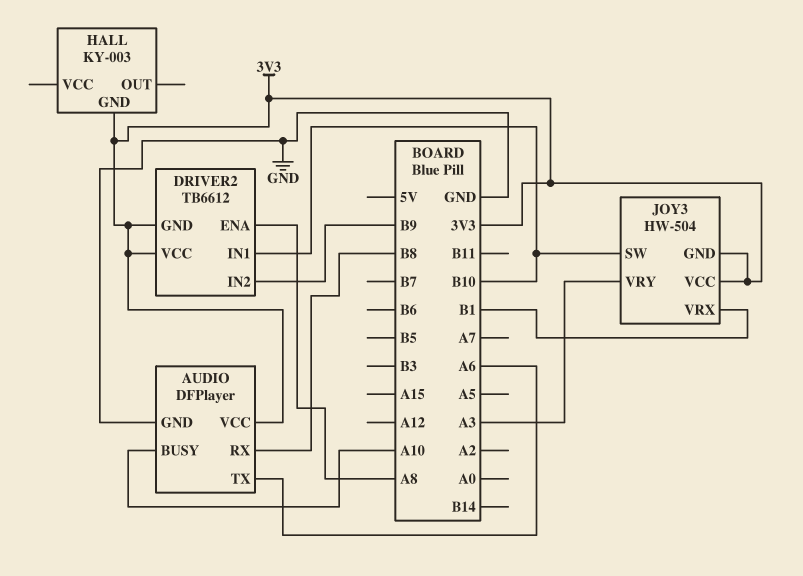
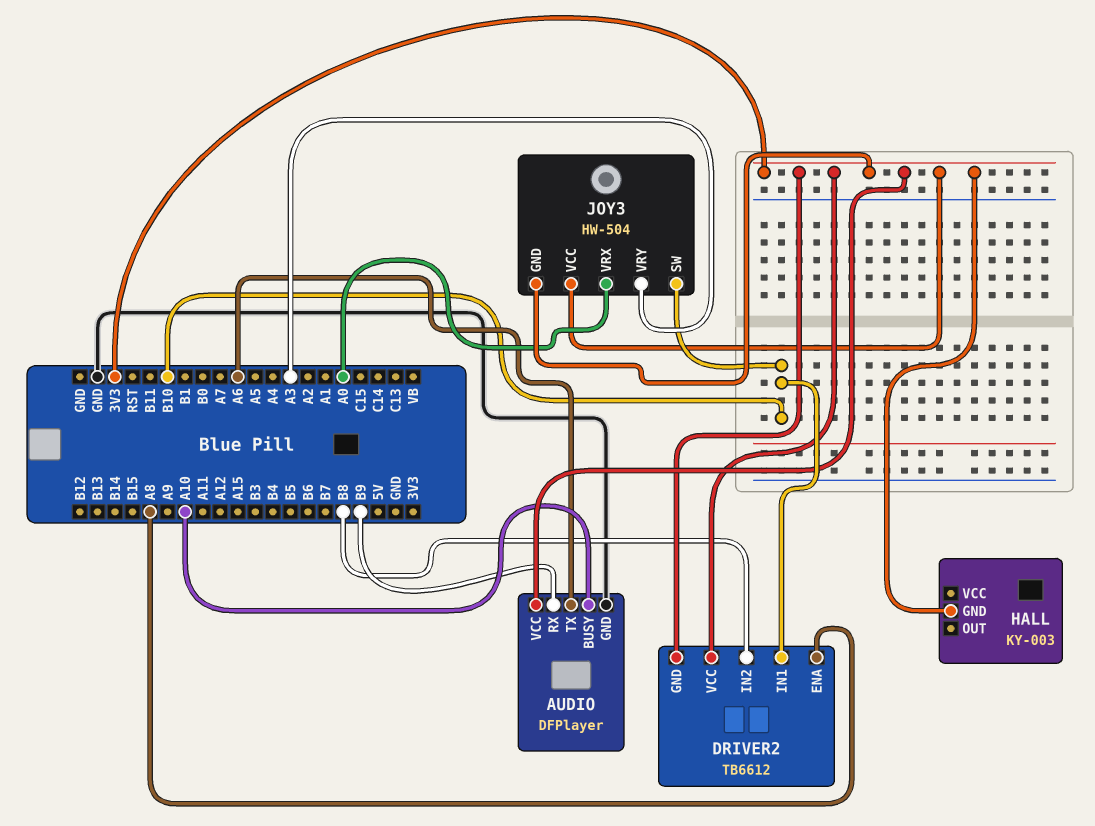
AUDIO pin RX: B8 -> B9
DRIVER2 pin IN2: B9 -> B8
JOY3 pin VRX: B1 -> A0

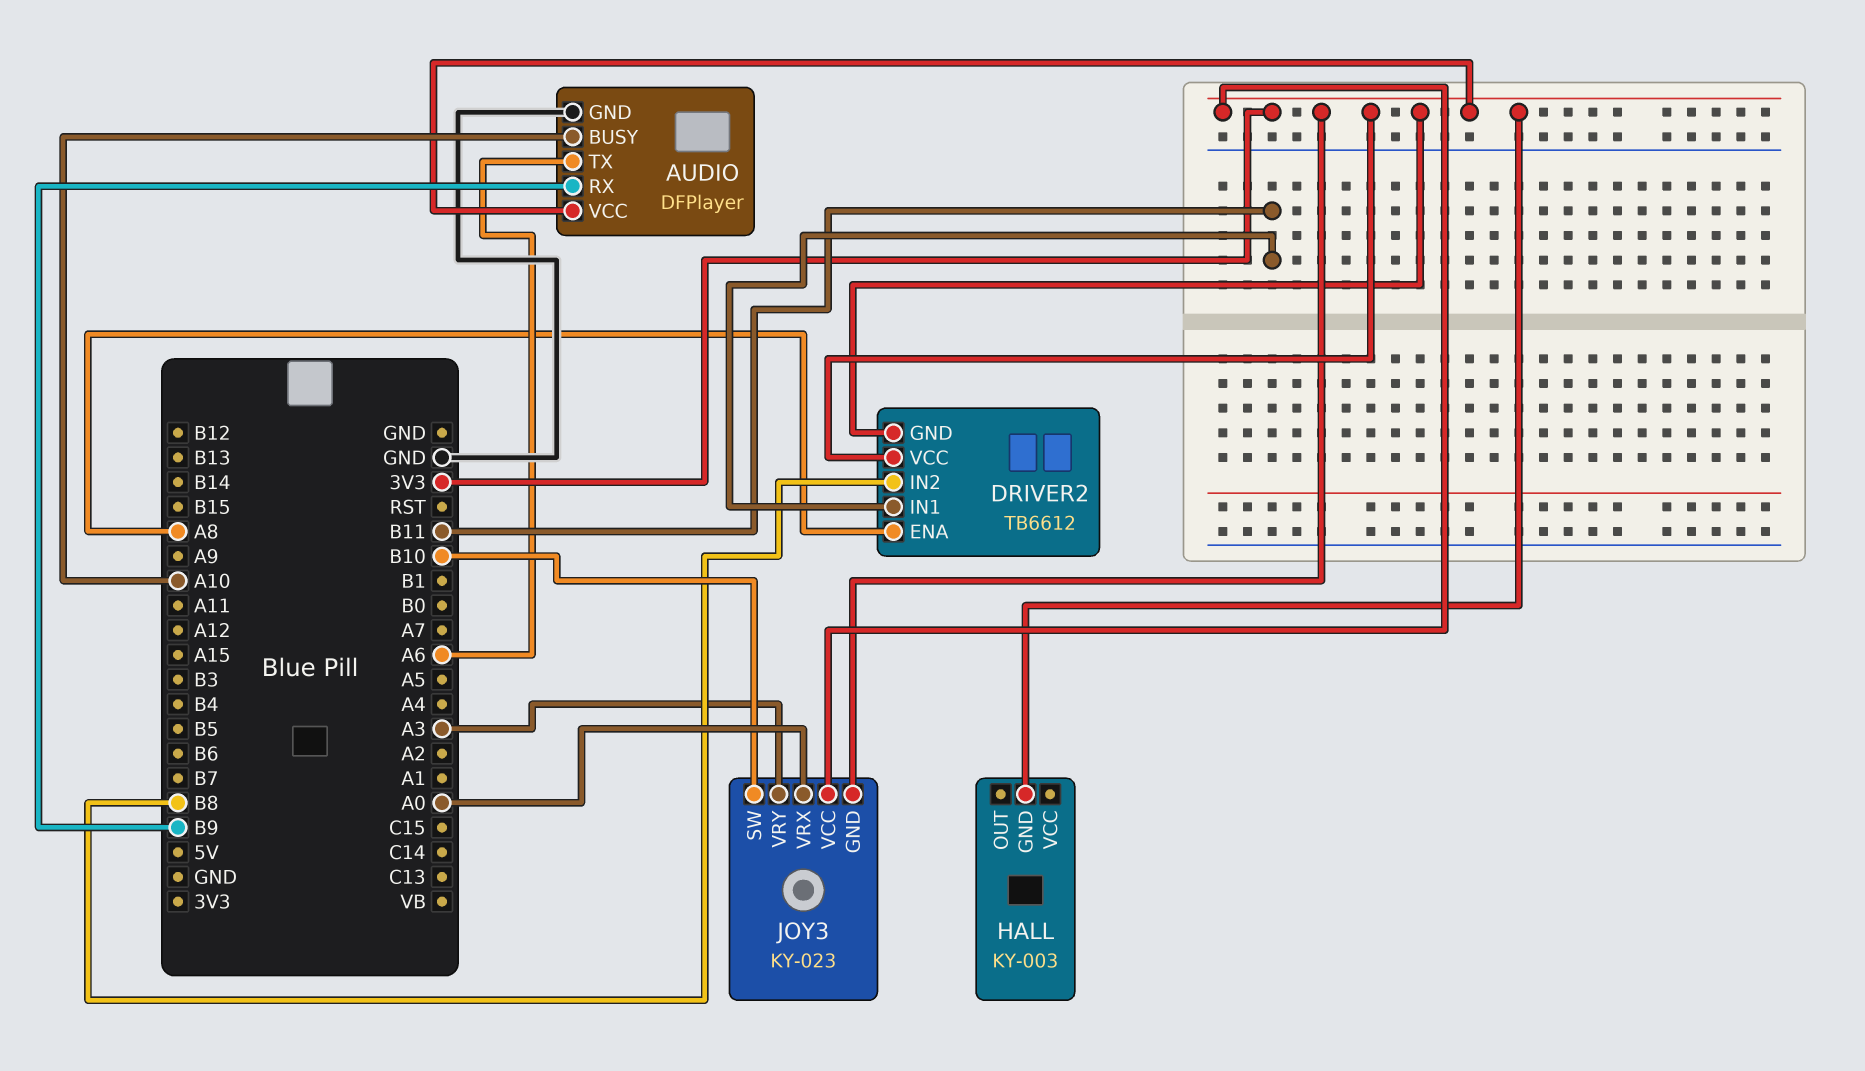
DRIVER2 pin IN1: B10 -> B11
JOY3: HW-504 -> KY-023

